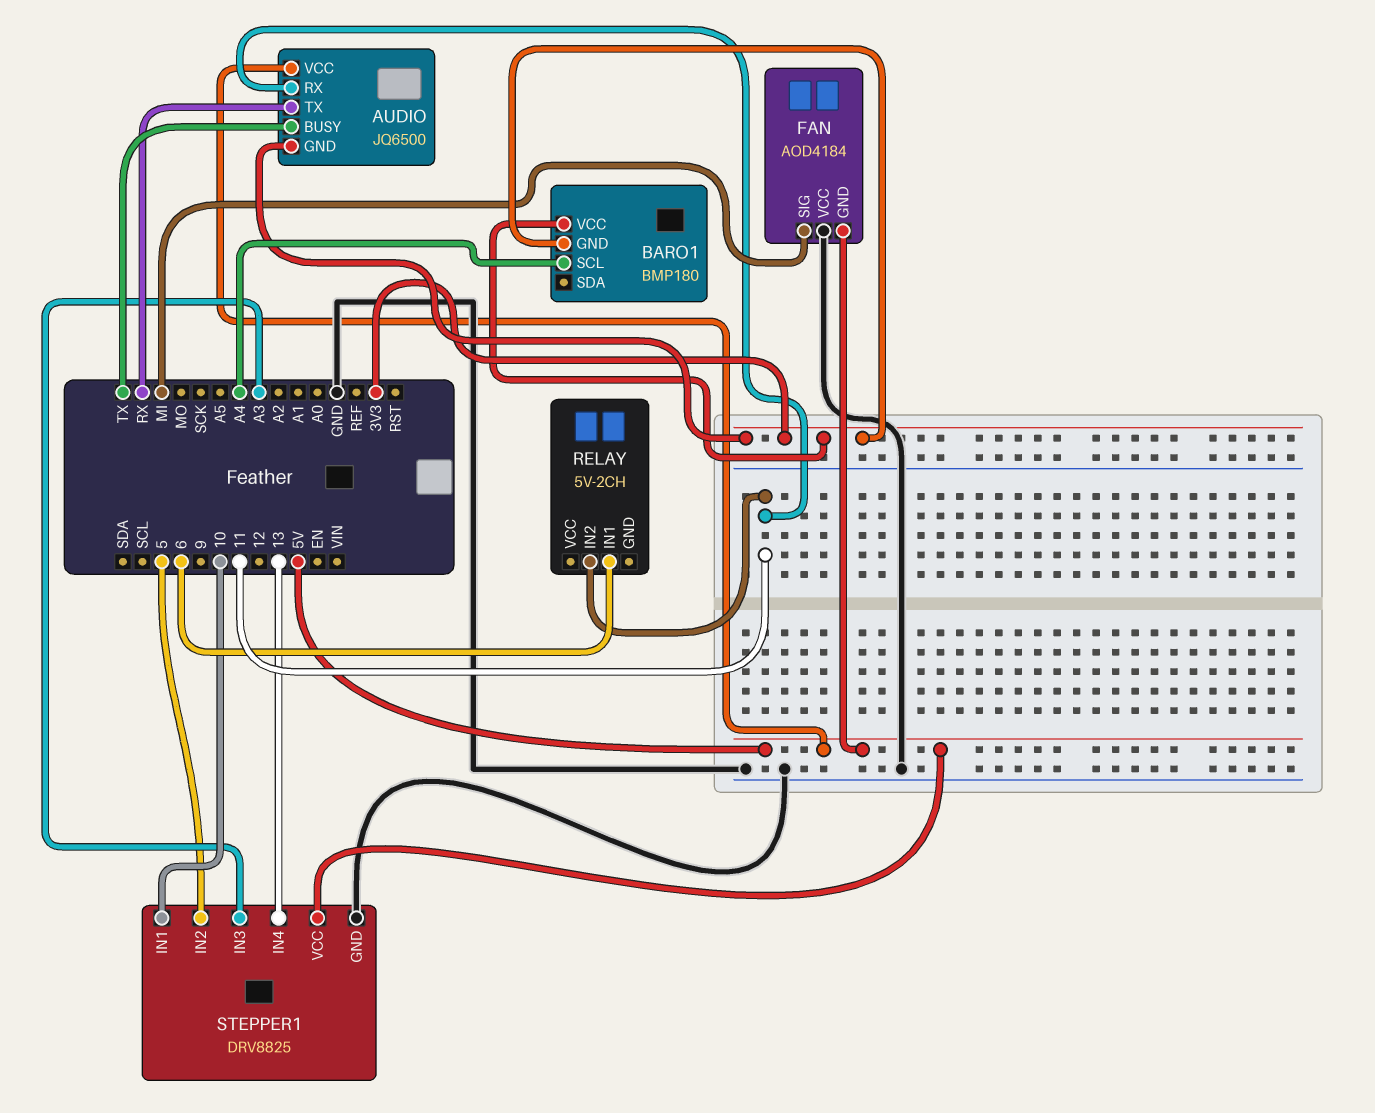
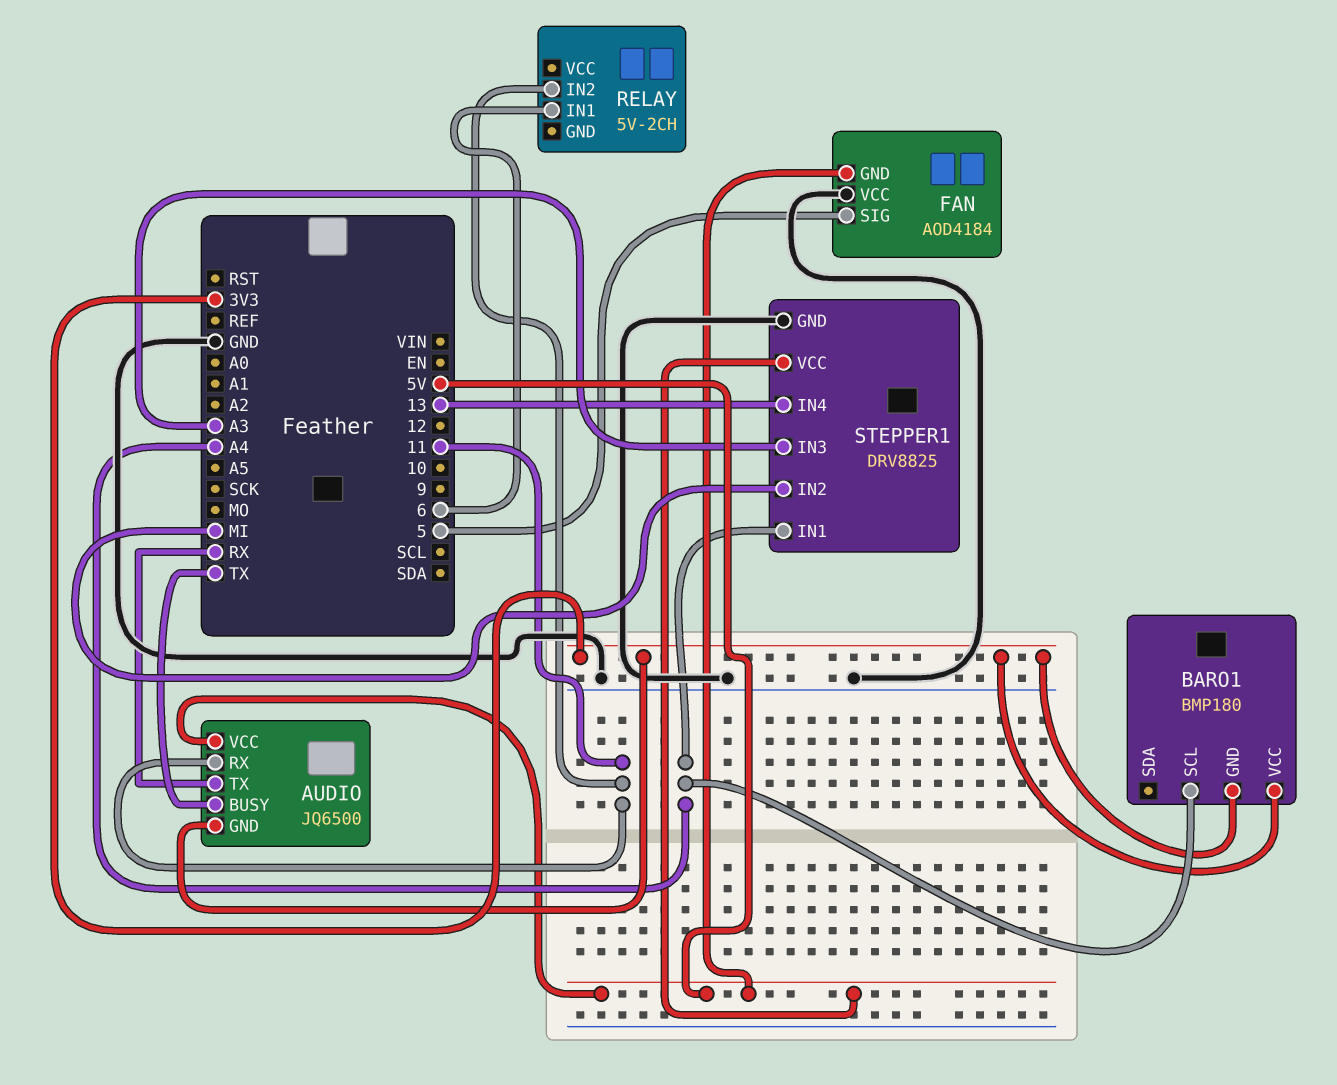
FAN pin SIG: MI -> 5
STEPPER1 pin IN1: 10 -> A4
STEPPER1 pin IN2: 5 -> MI

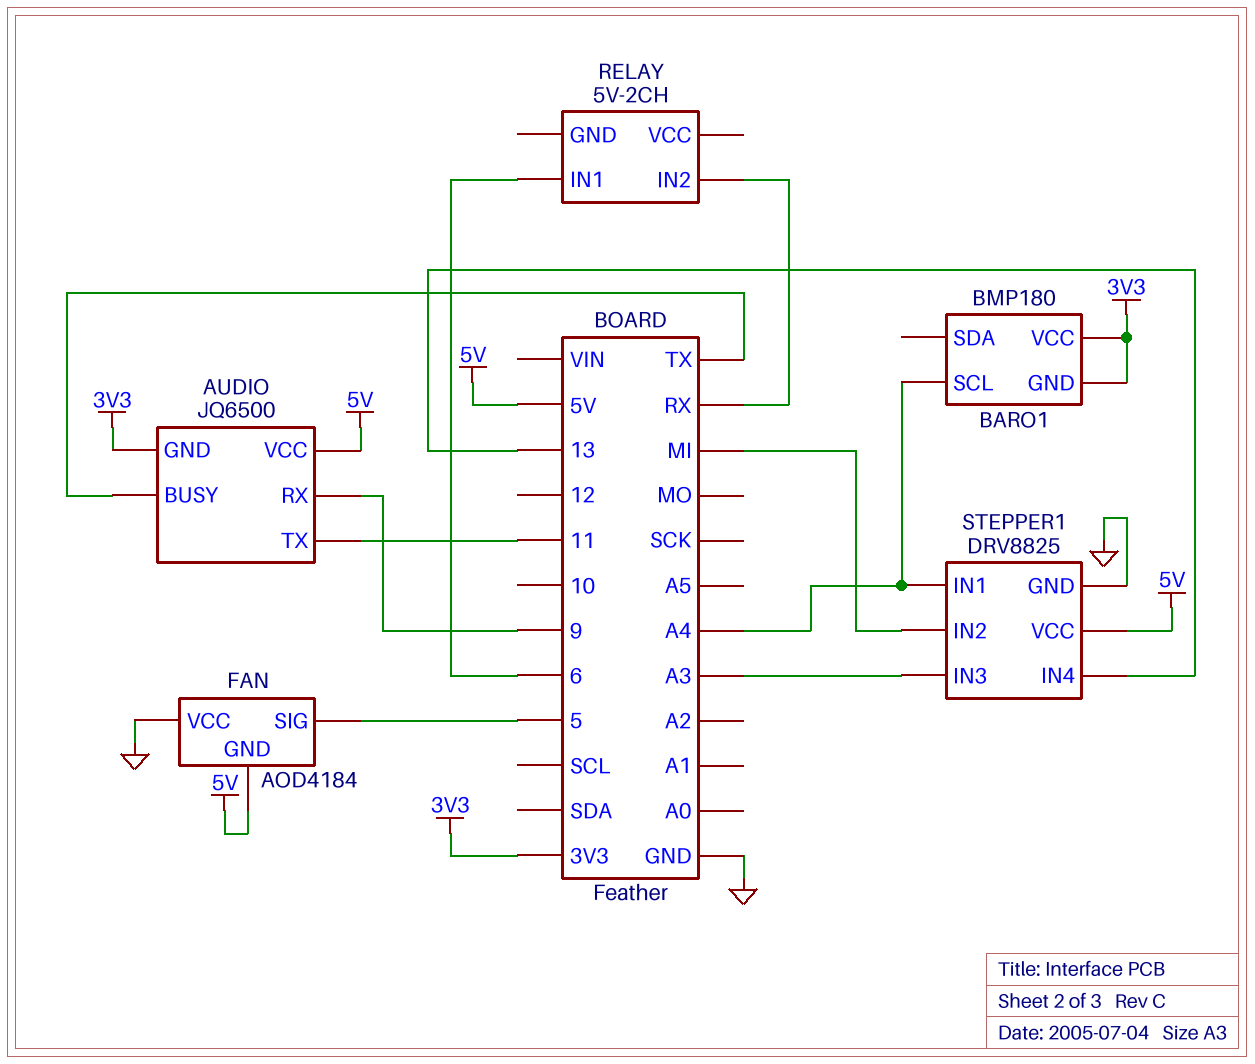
AUDIO pin RX: 11 -> 9
AUDIO pin TX: RX -> 11
RELAY pin IN2: 11 -> RX

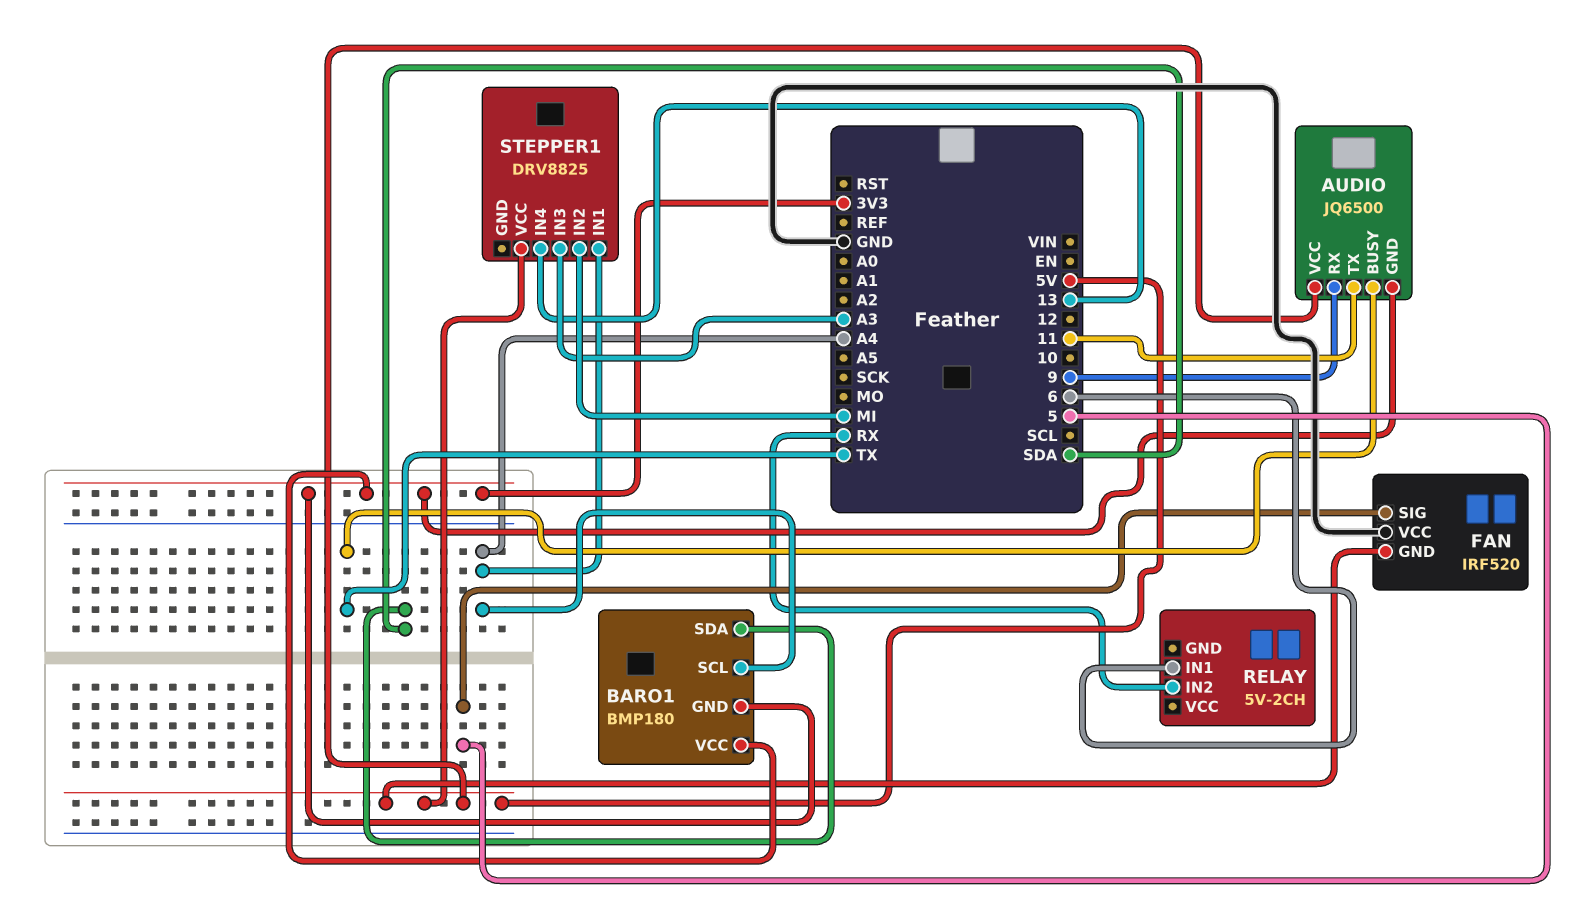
BARO1 pin SDA: none -> SDA
FAN: AOD4184 -> IRF520
STEPPER1 pin GND: GND -> none

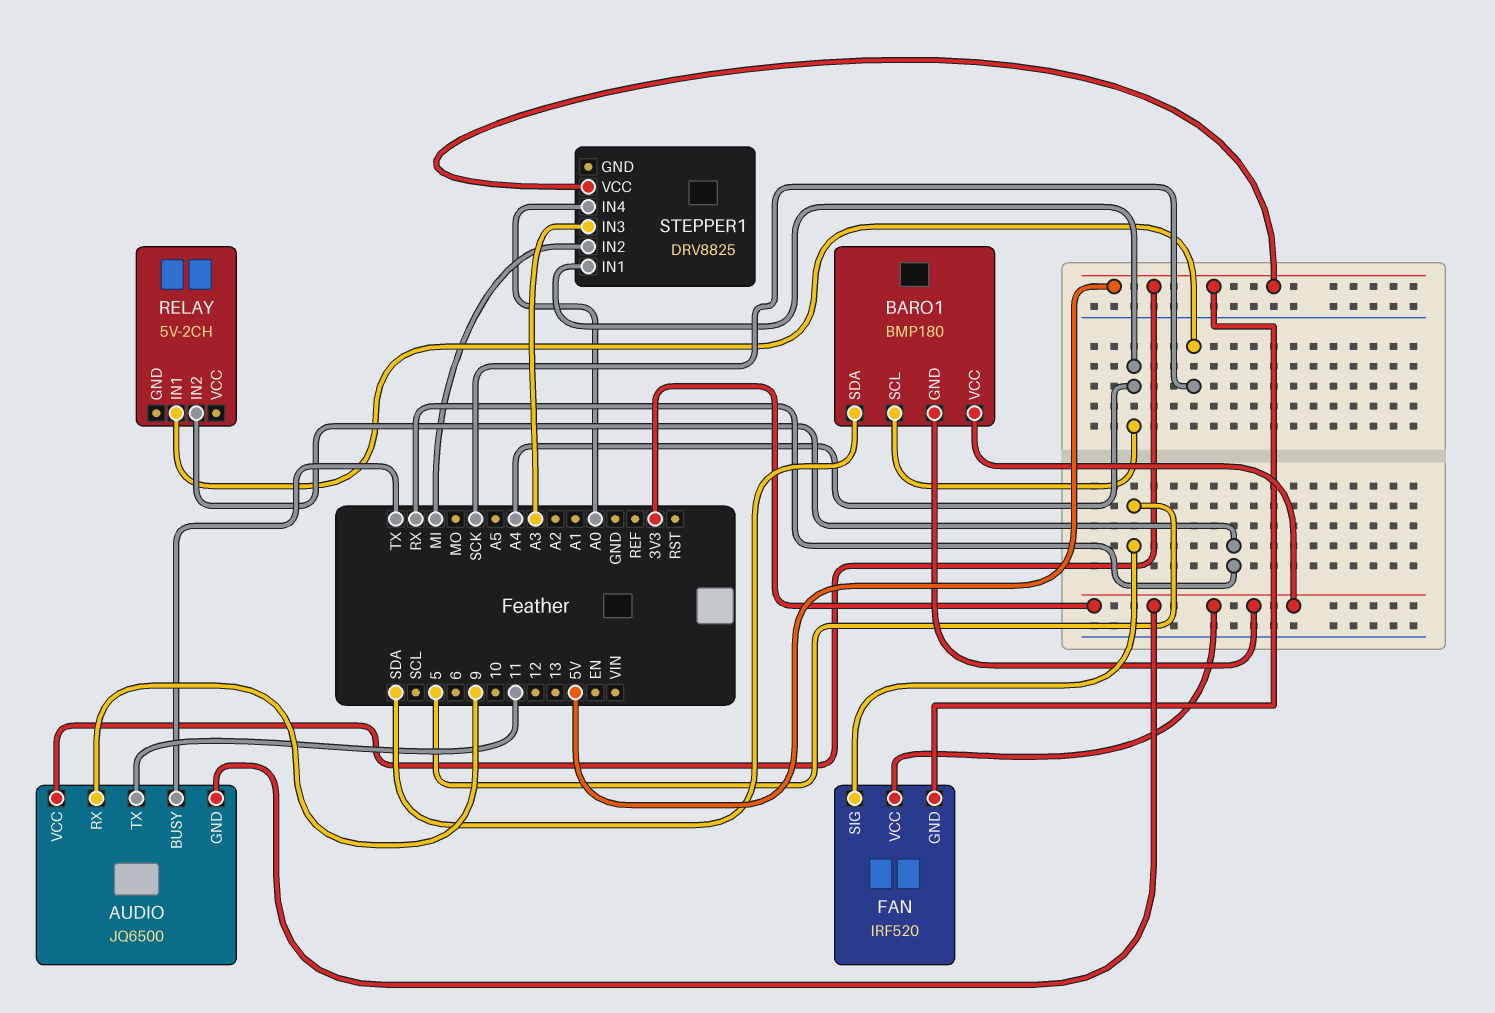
FAN pin VCC: GND -> 3V3
RELAY pin IN1: 6 -> SCK
STEPPER1 pin IN4: 13 -> A0

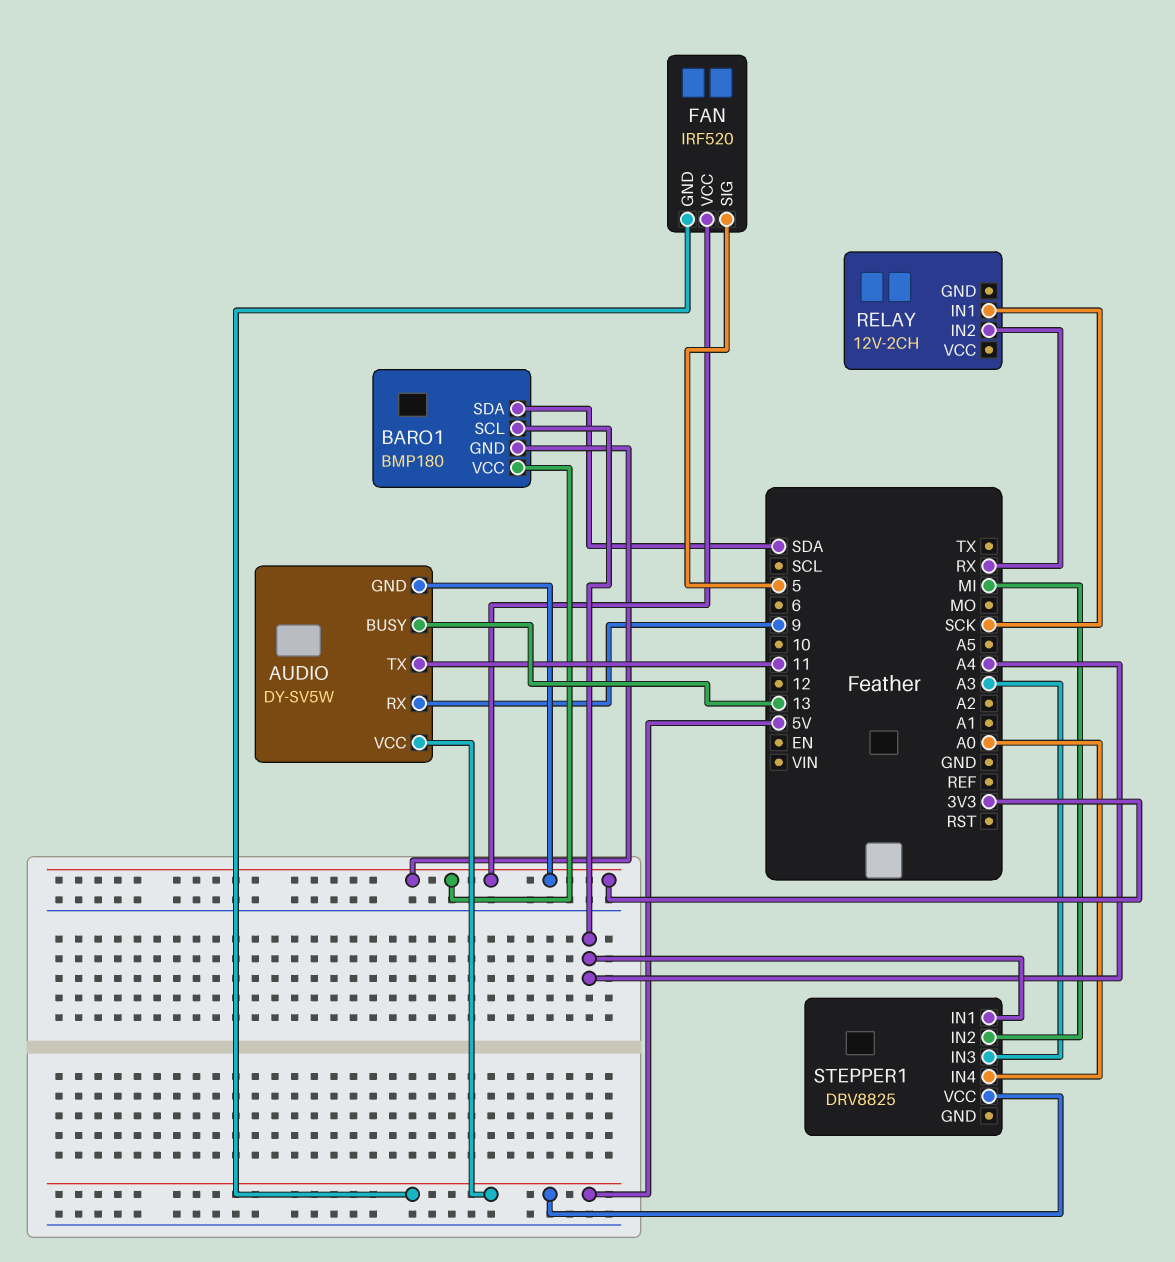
AUDIO: JQ6500 -> DY-SV5W
AUDIO pin BUSY: TX -> 13
RELAY: 5V-2CH -> 12V-2CH

